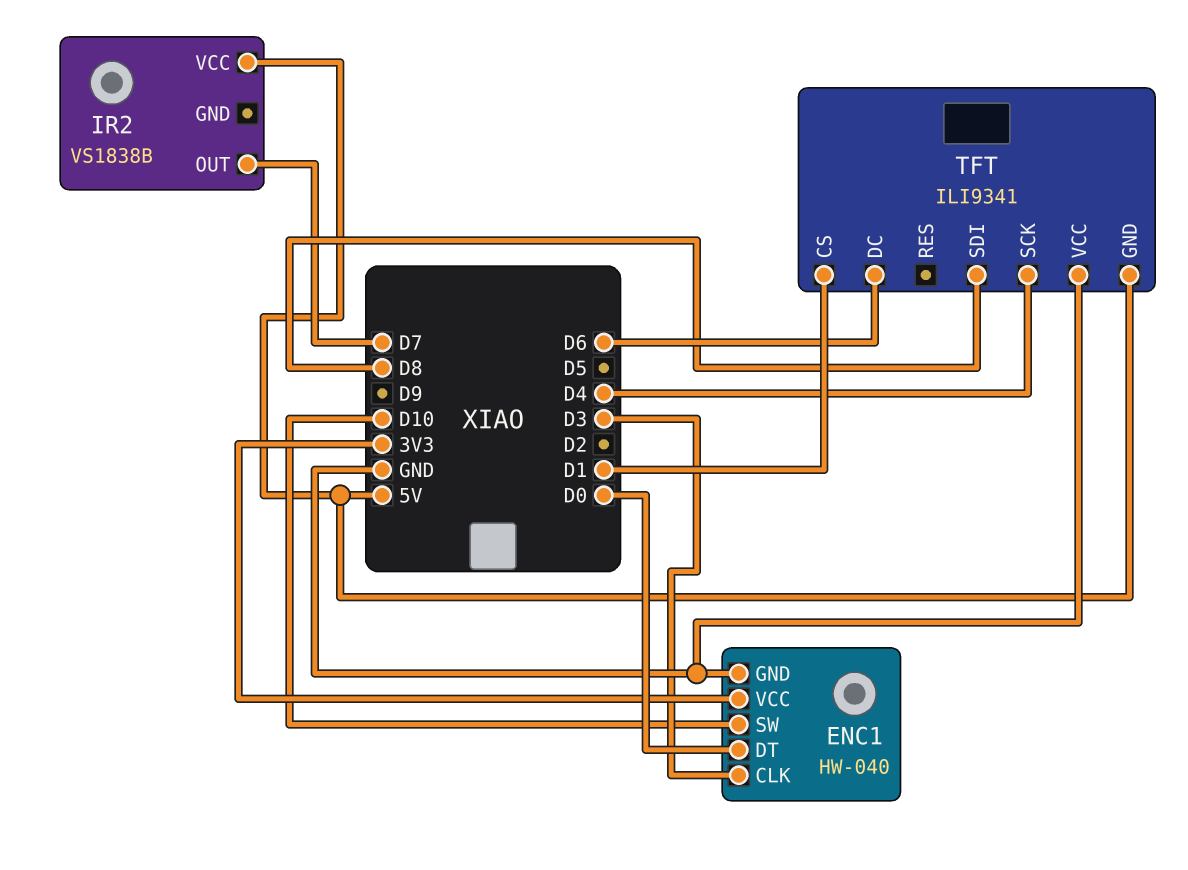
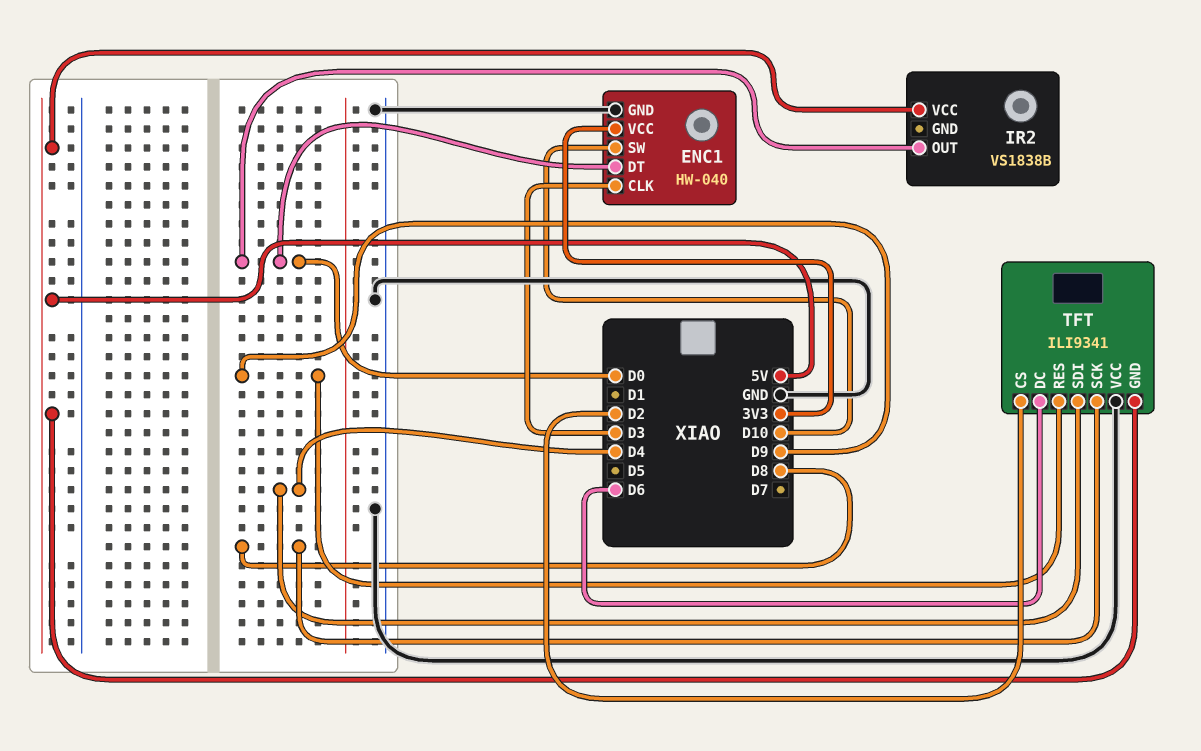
IR2 pin OUT: D7 -> D0
TFT pin CS: D1 -> D2
TFT pin RES: none -> D9
TFT pin SCK: D4 -> D8
TFT pin SDI: D8 -> D4

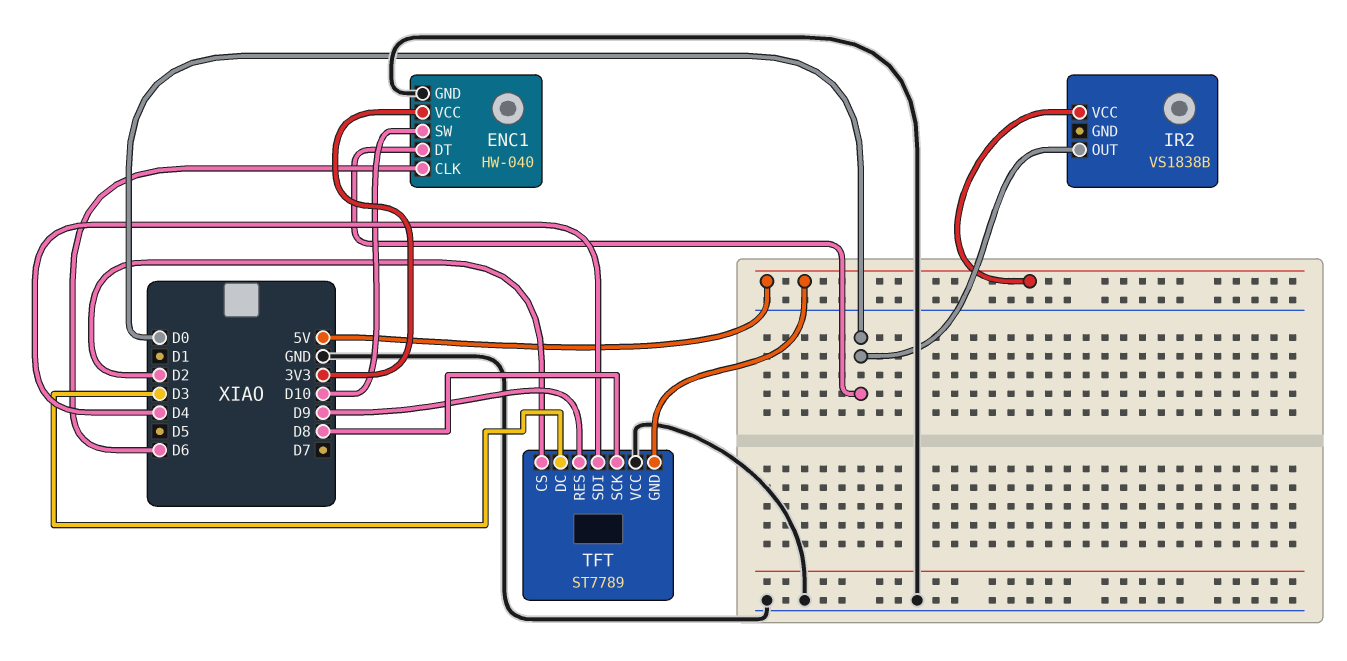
ENC1 pin CLK: D3 -> D6
TFT: ILI9341 -> ST7789
TFT pin DC: D6 -> D3

